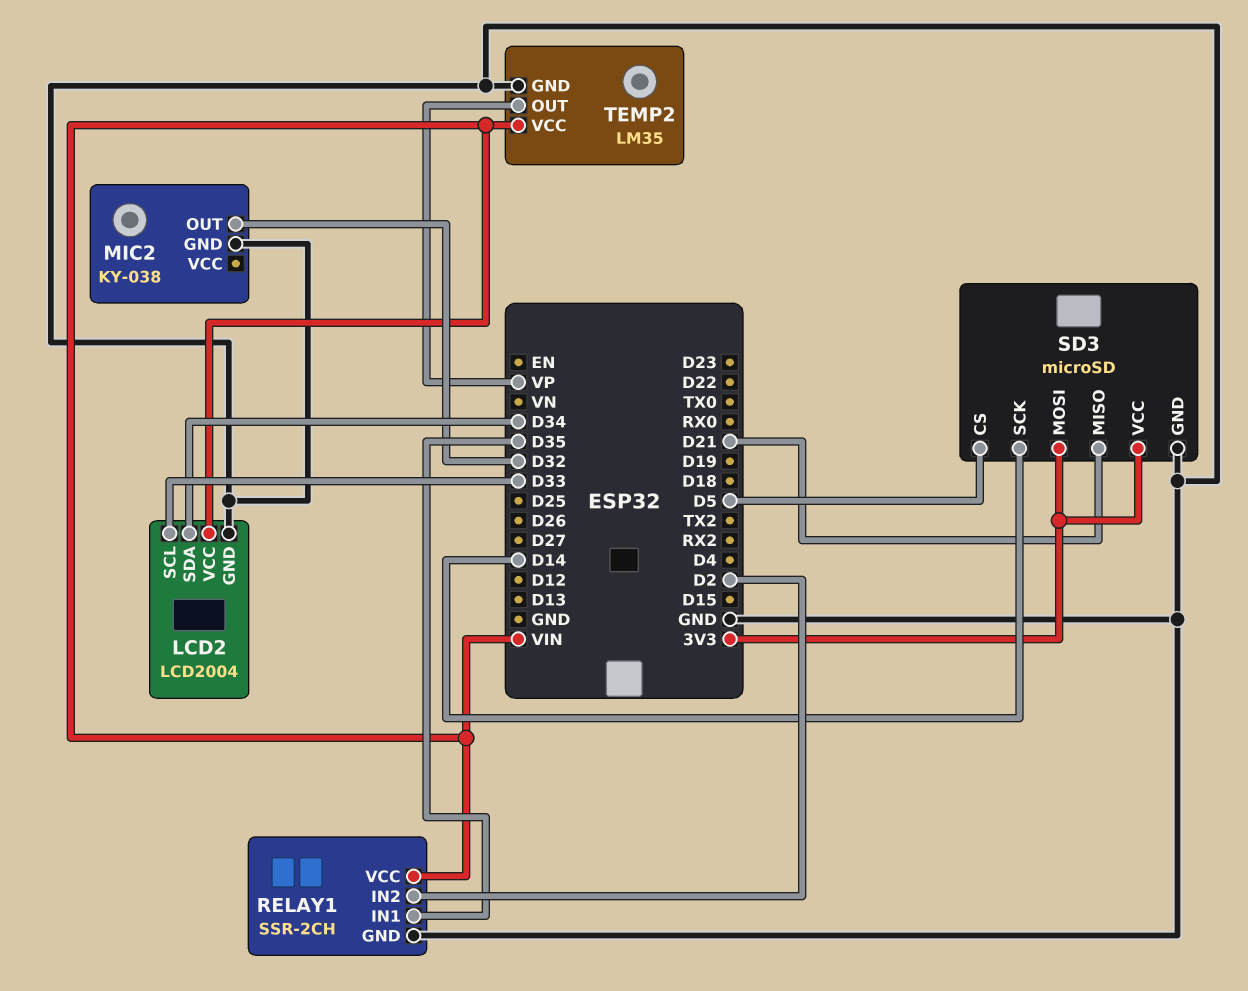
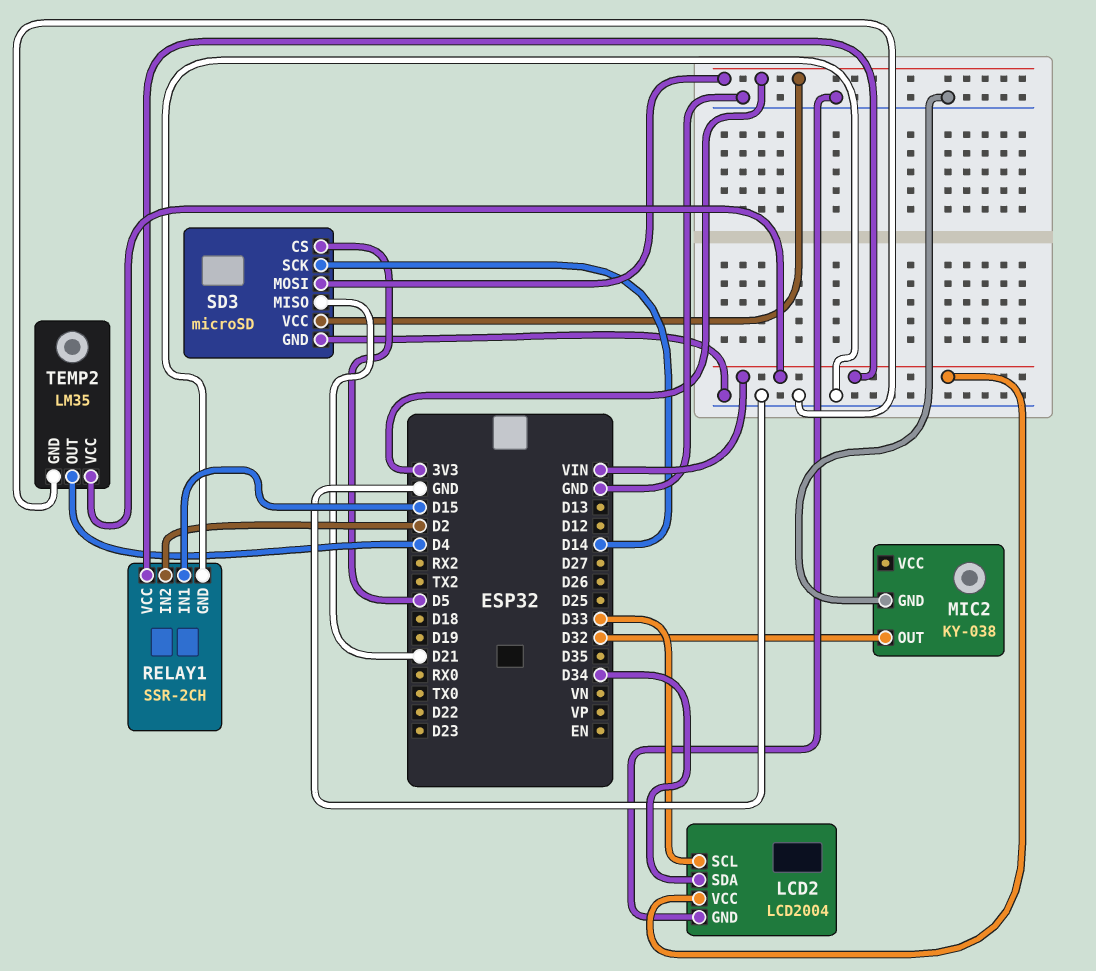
RELAY1 pin IN1: D35 -> D15
TEMP2 pin OUT: VP -> D4

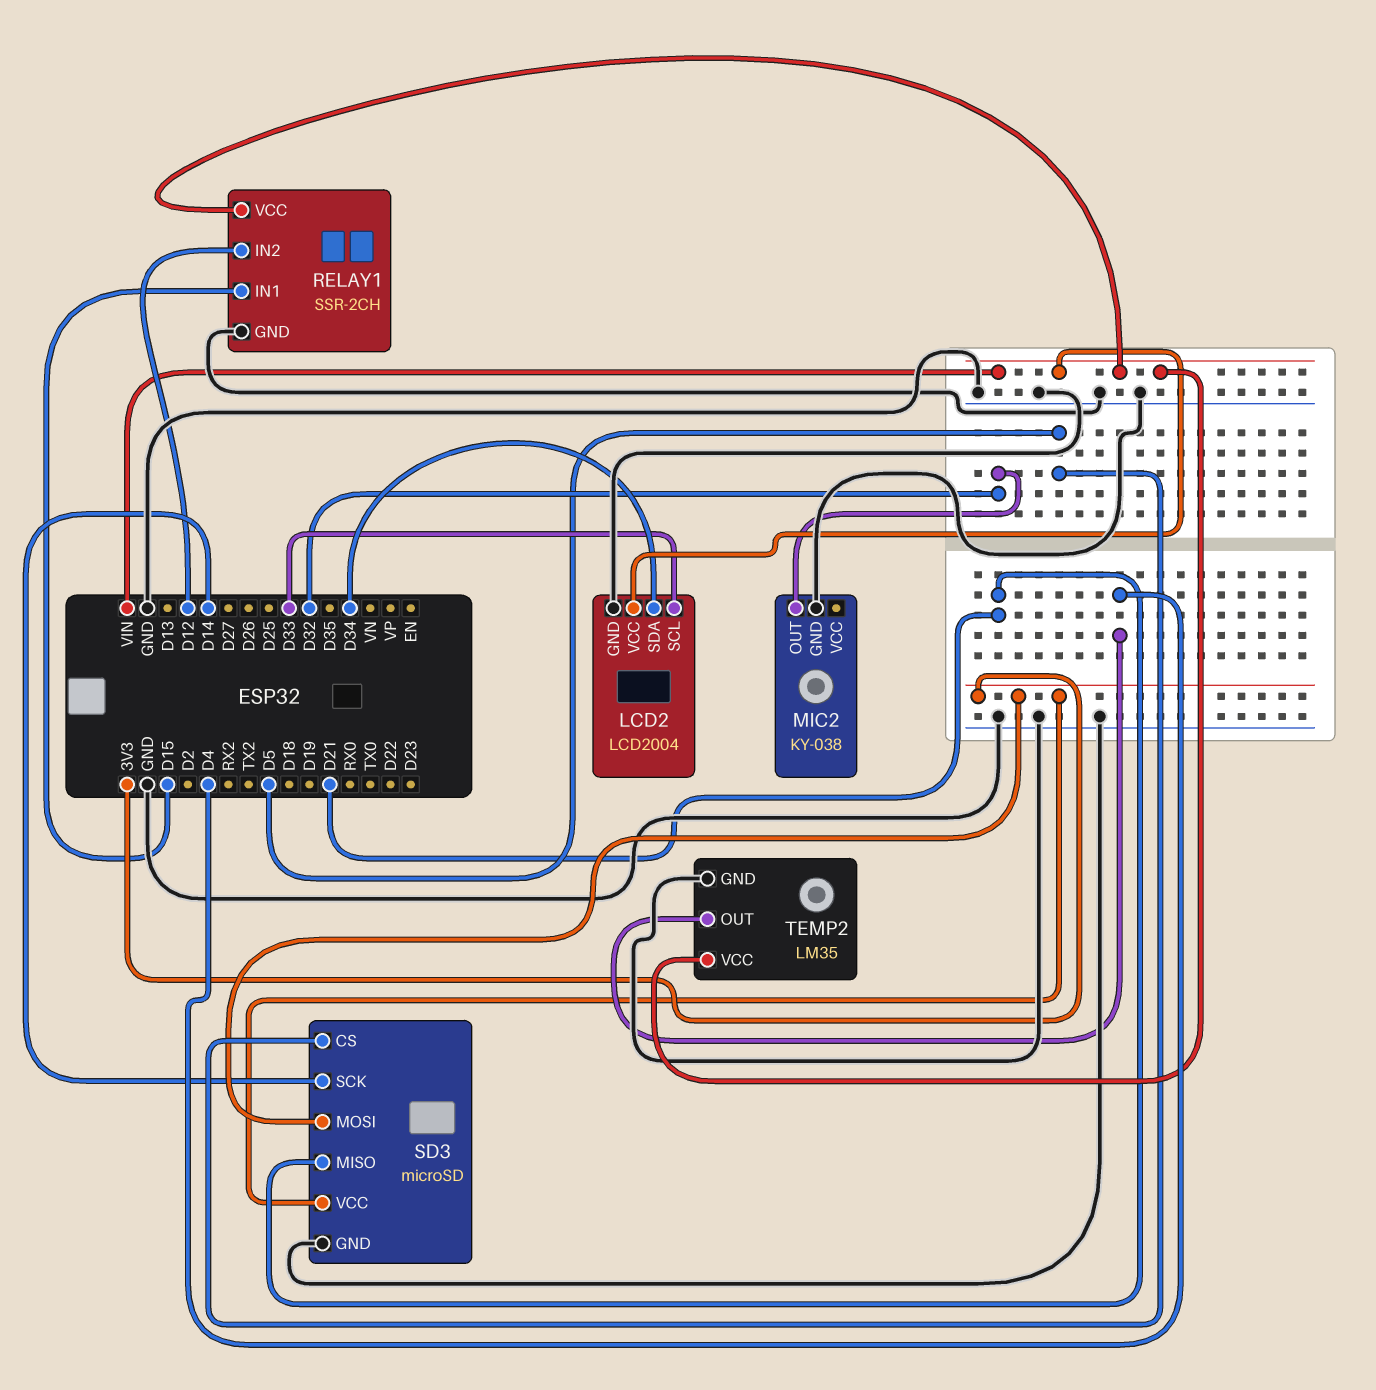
RELAY1 pin IN2: D2 -> D12

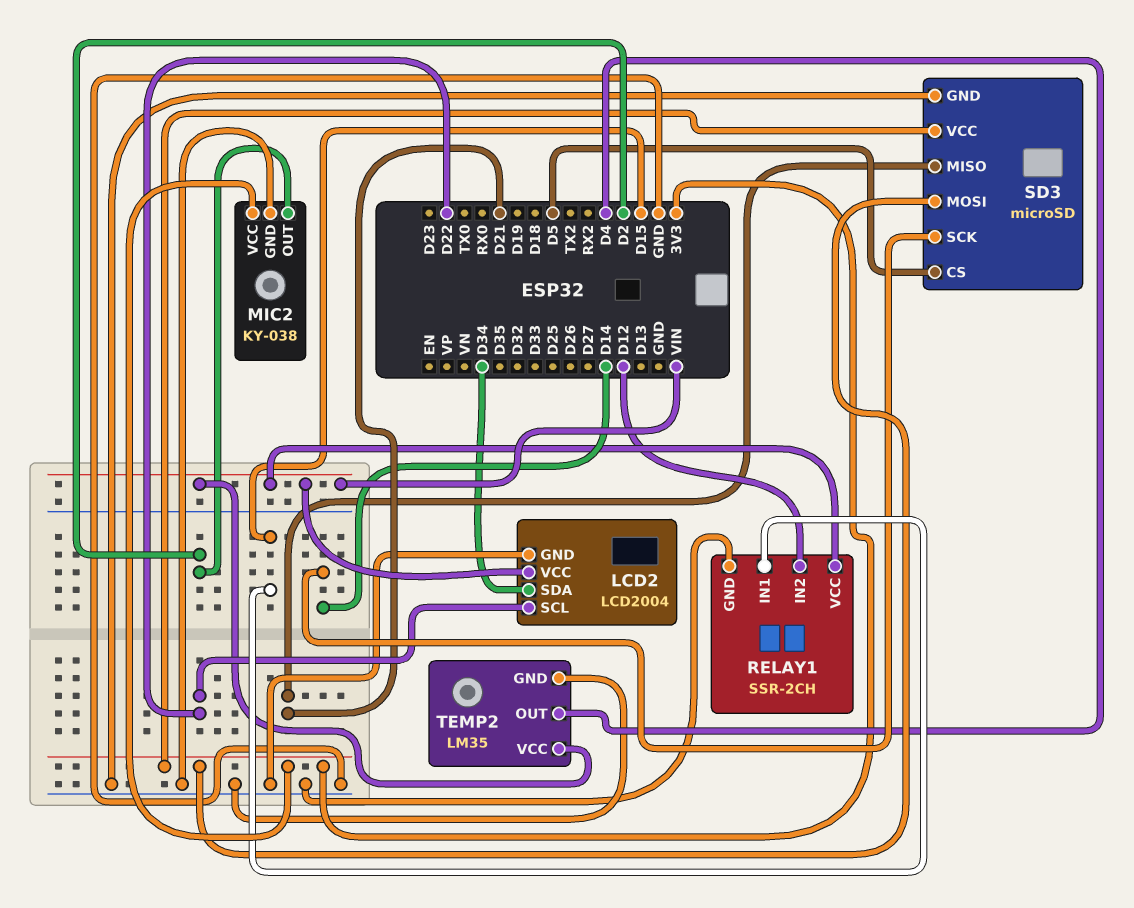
LCD2 pin SCL: D33 -> D22
MIC2 pin OUT: D32 -> D2
MIC2 pin VCC: none -> 3V3

